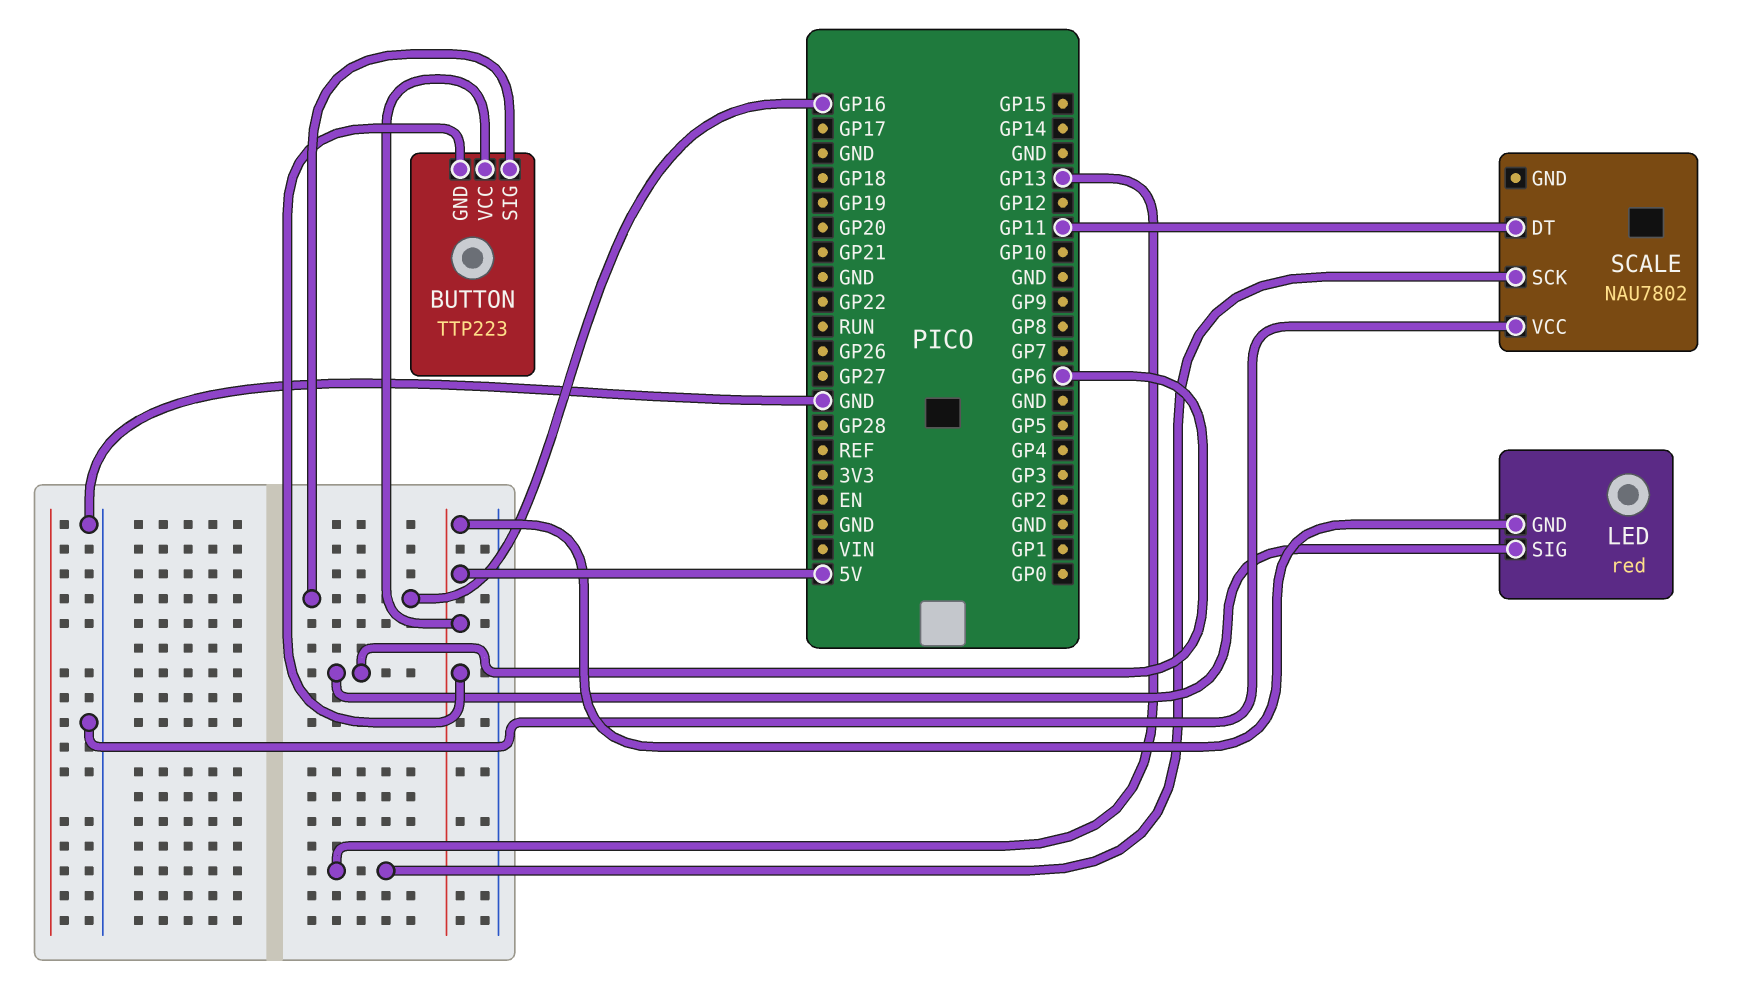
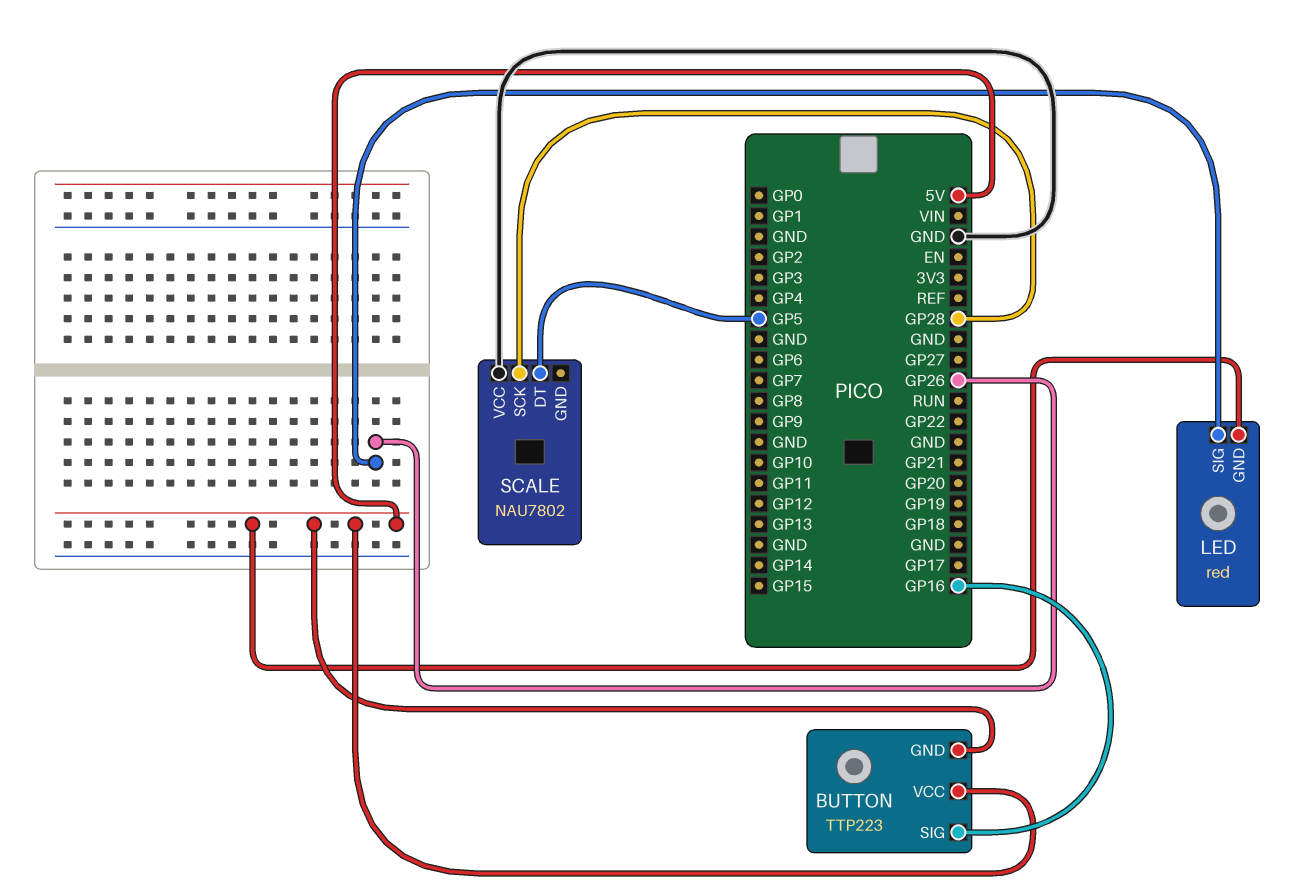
LED pin SIG: GP6 -> GP26
SCALE pin DT: GP11 -> GP5
SCALE pin SCK: GP13 -> GP28

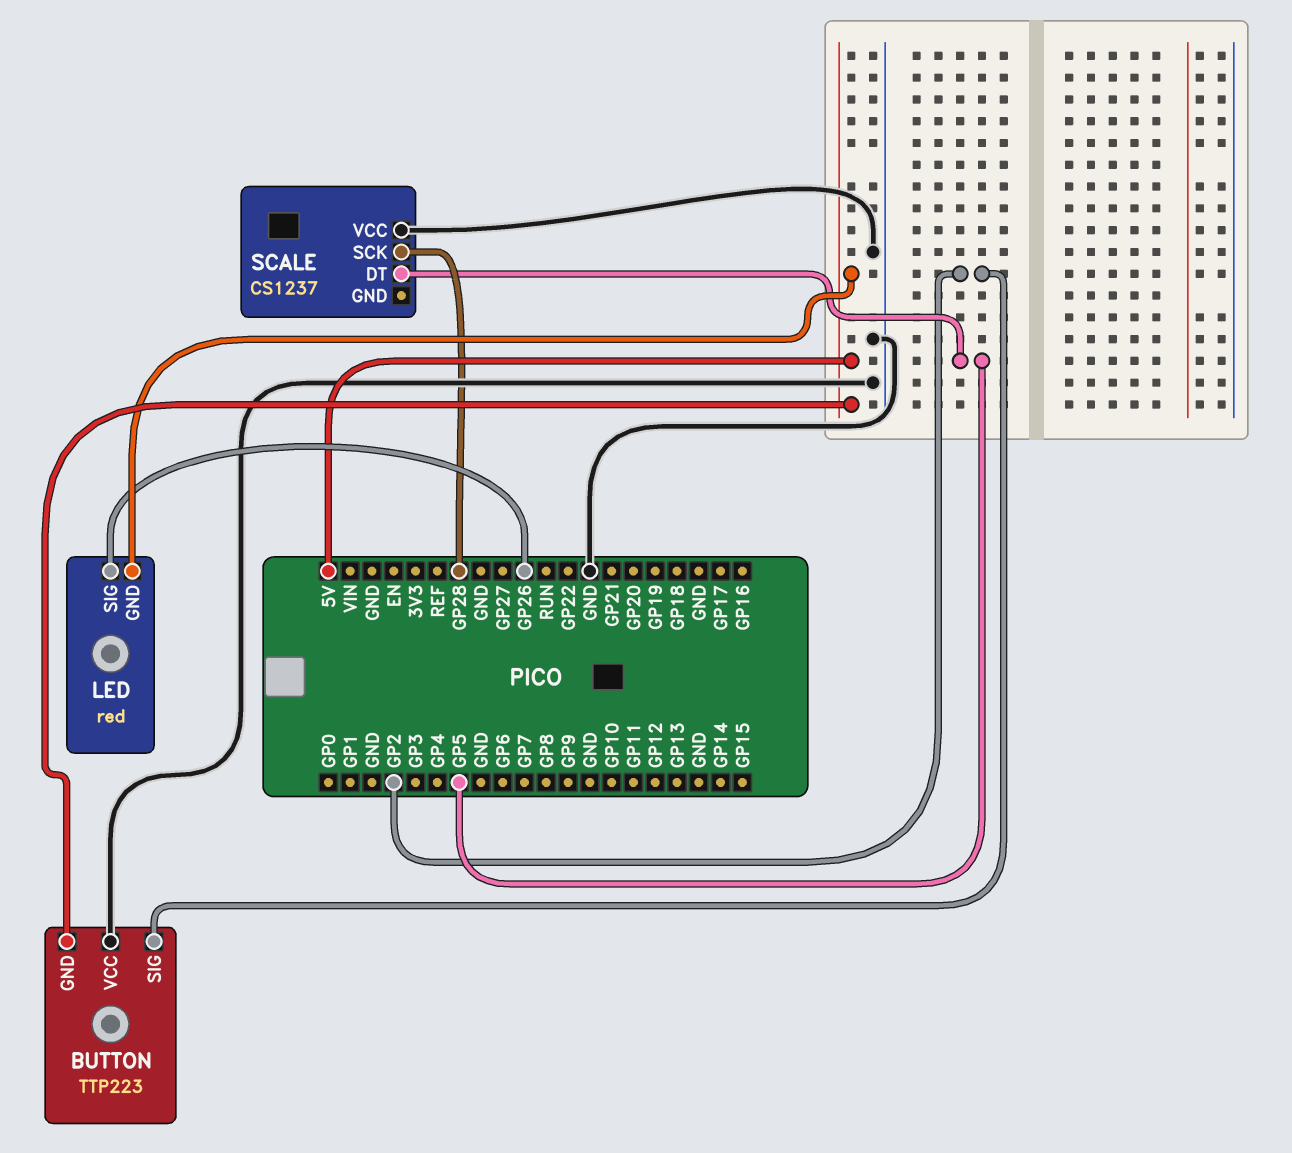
BUTTON pin SIG: GP16 -> GP2
BUTTON pin VCC: 5V -> GND
SCALE: NAU7802 -> CS1237

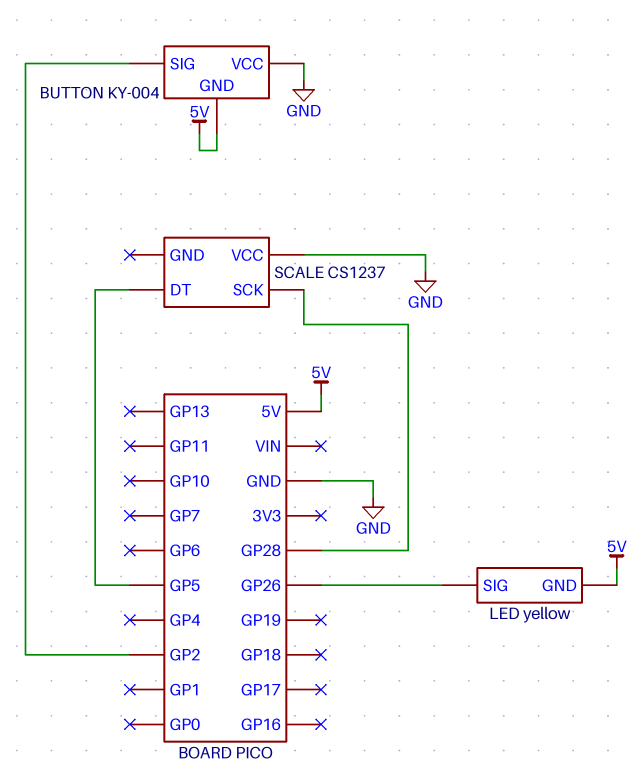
BUTTON: TTP223 -> KY-004
LED: red -> yellow

